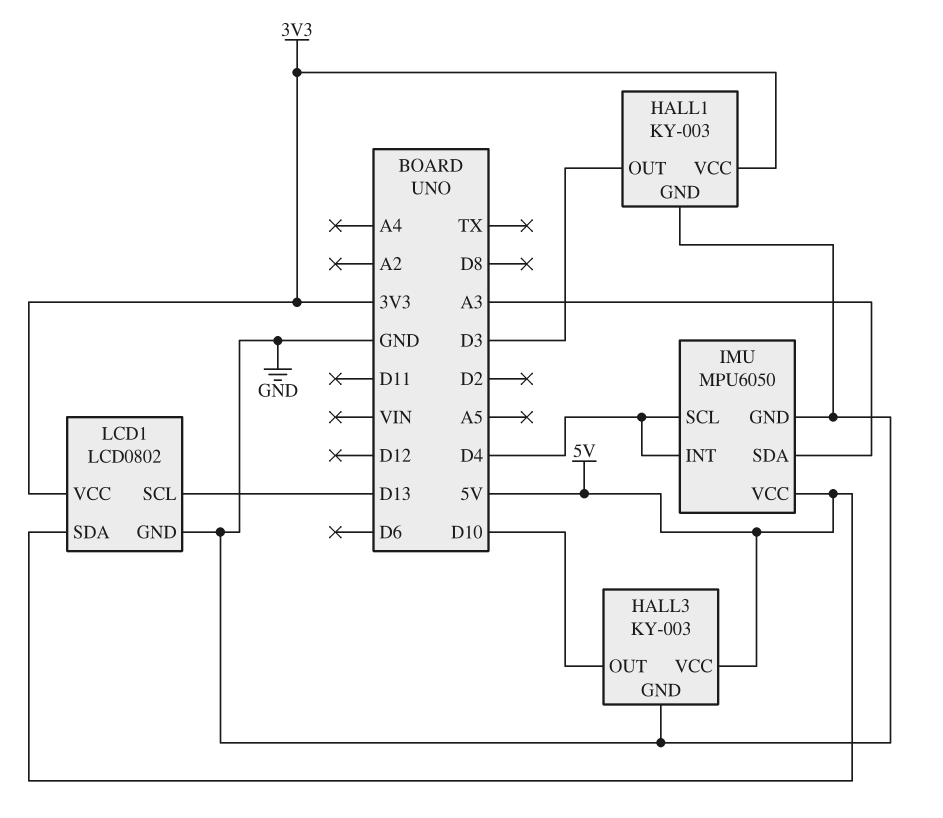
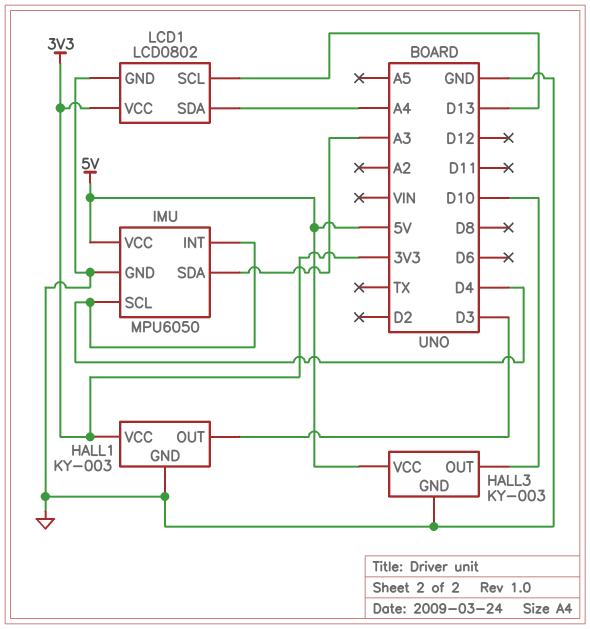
LCD1 pin SDA: 5V -> A4

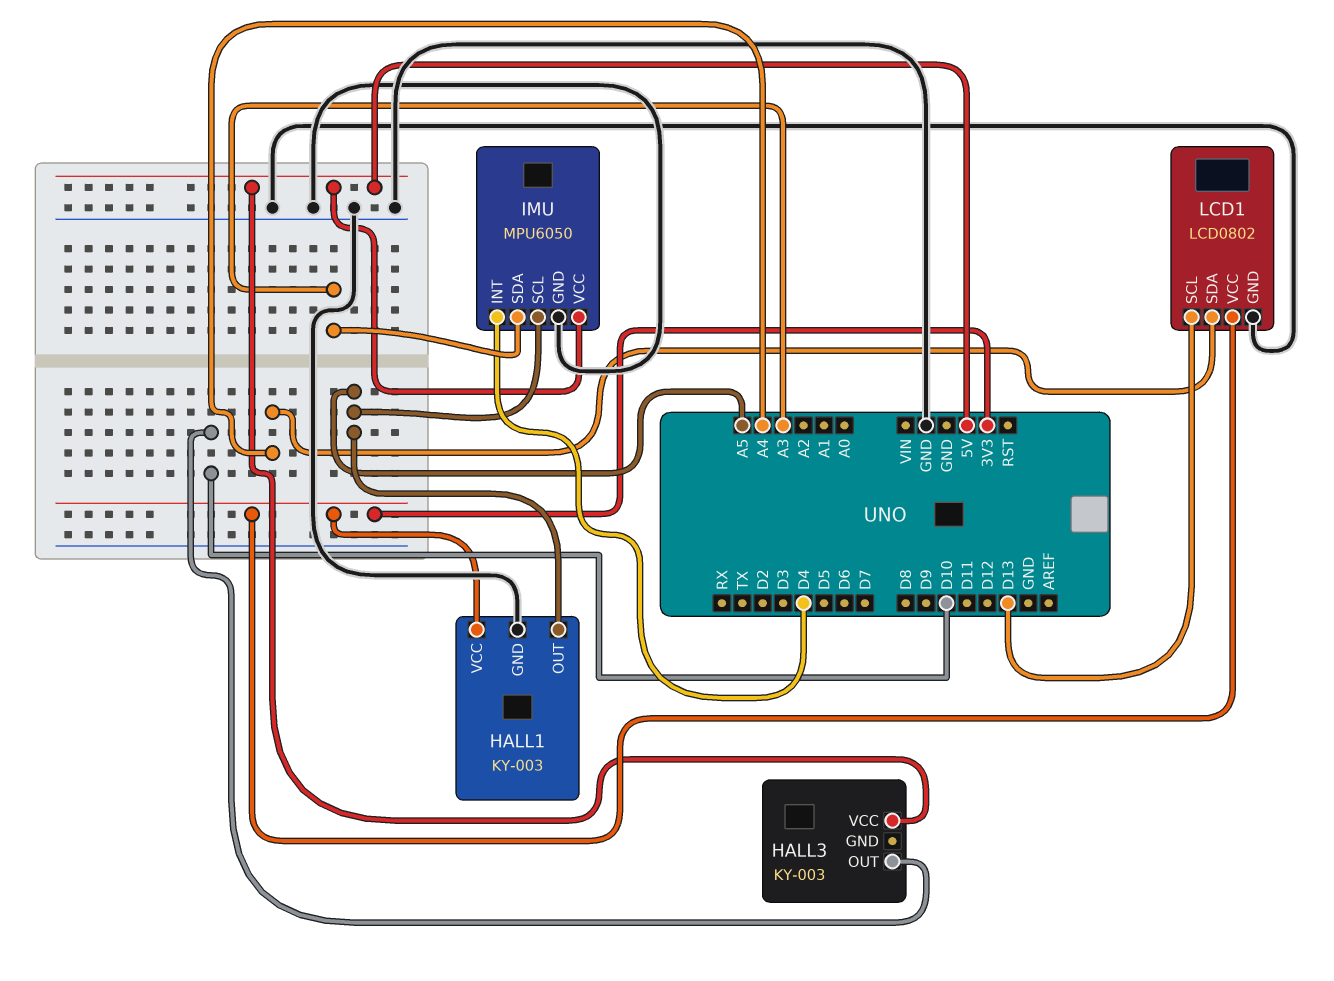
HALL1 pin OUT: D3 -> A5
HALL3 pin GND: GND -> none
IMU pin SCL: D4 -> A5

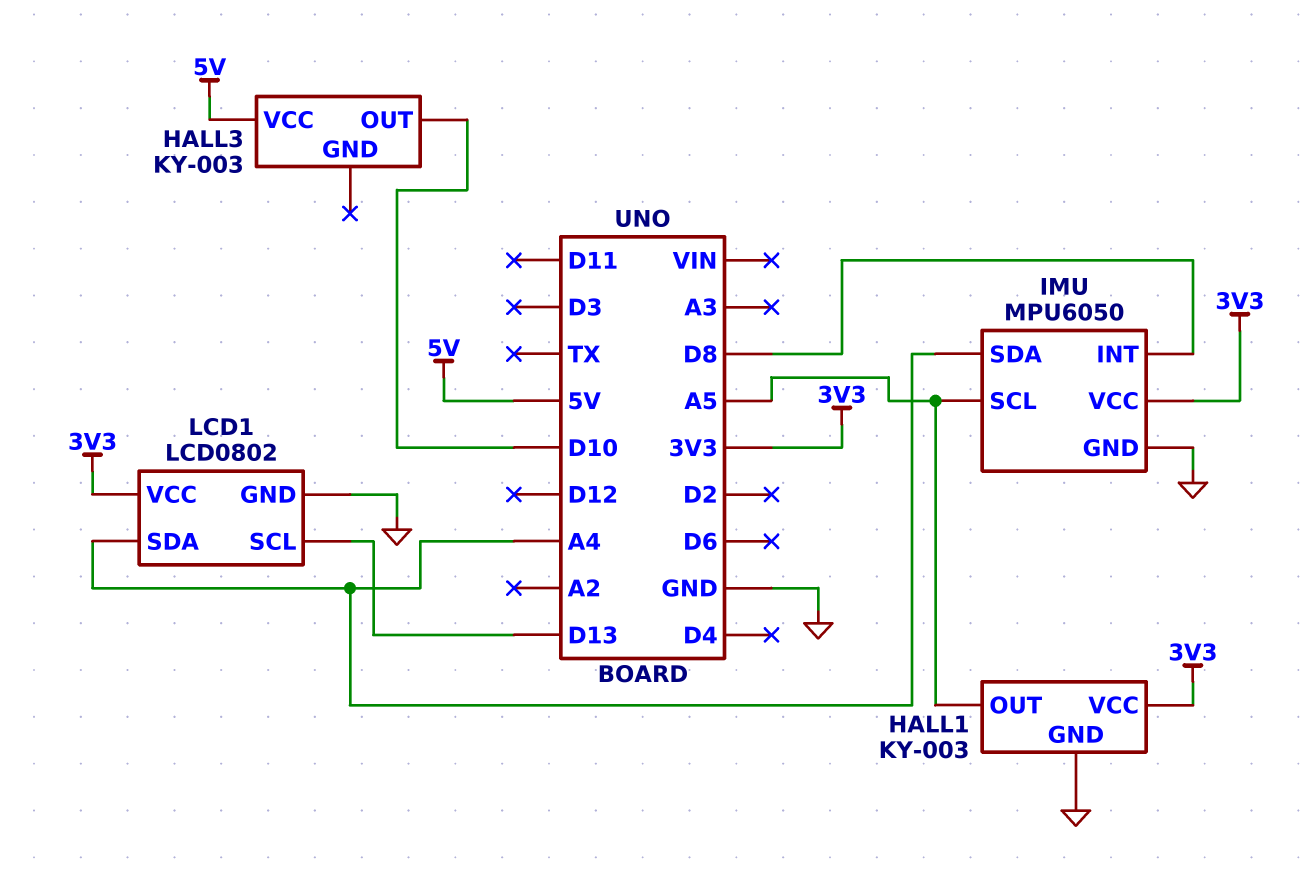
IMU pin INT: D4 -> D8
IMU pin SDA: A3 -> A4
IMU pin VCC: 5V -> 3V3

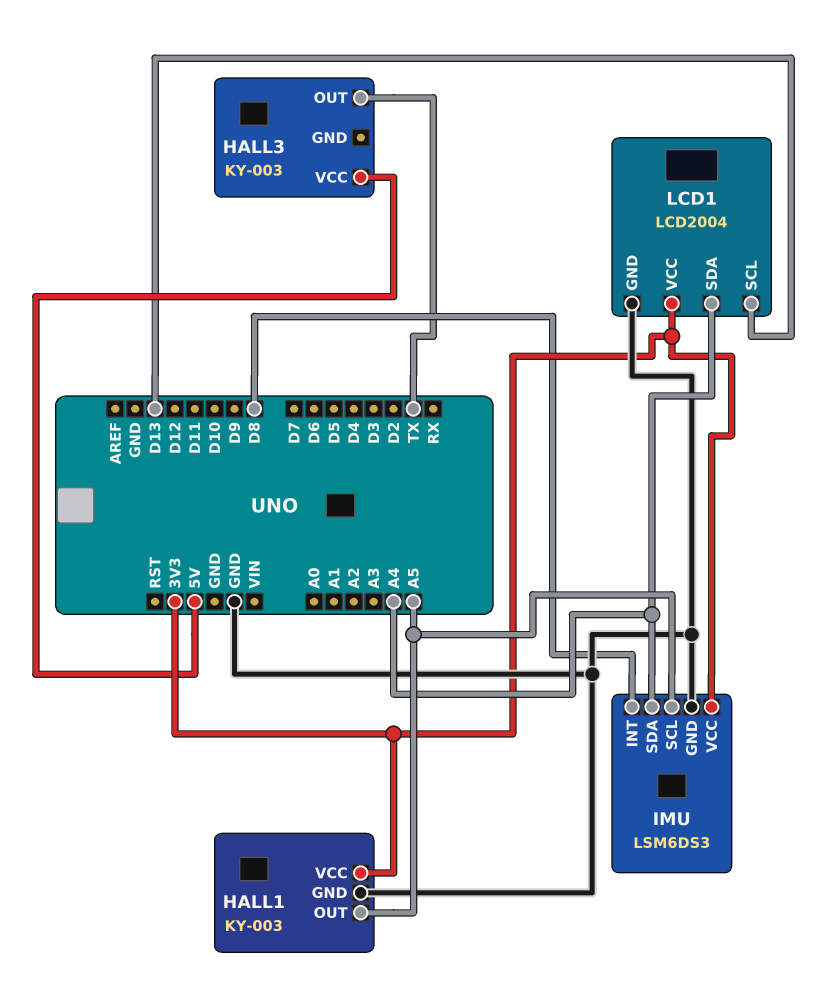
HALL3 pin OUT: D10 -> TX
IMU: MPU6050 -> LSM6DS3
LCD1: LCD0802 -> LCD2004

